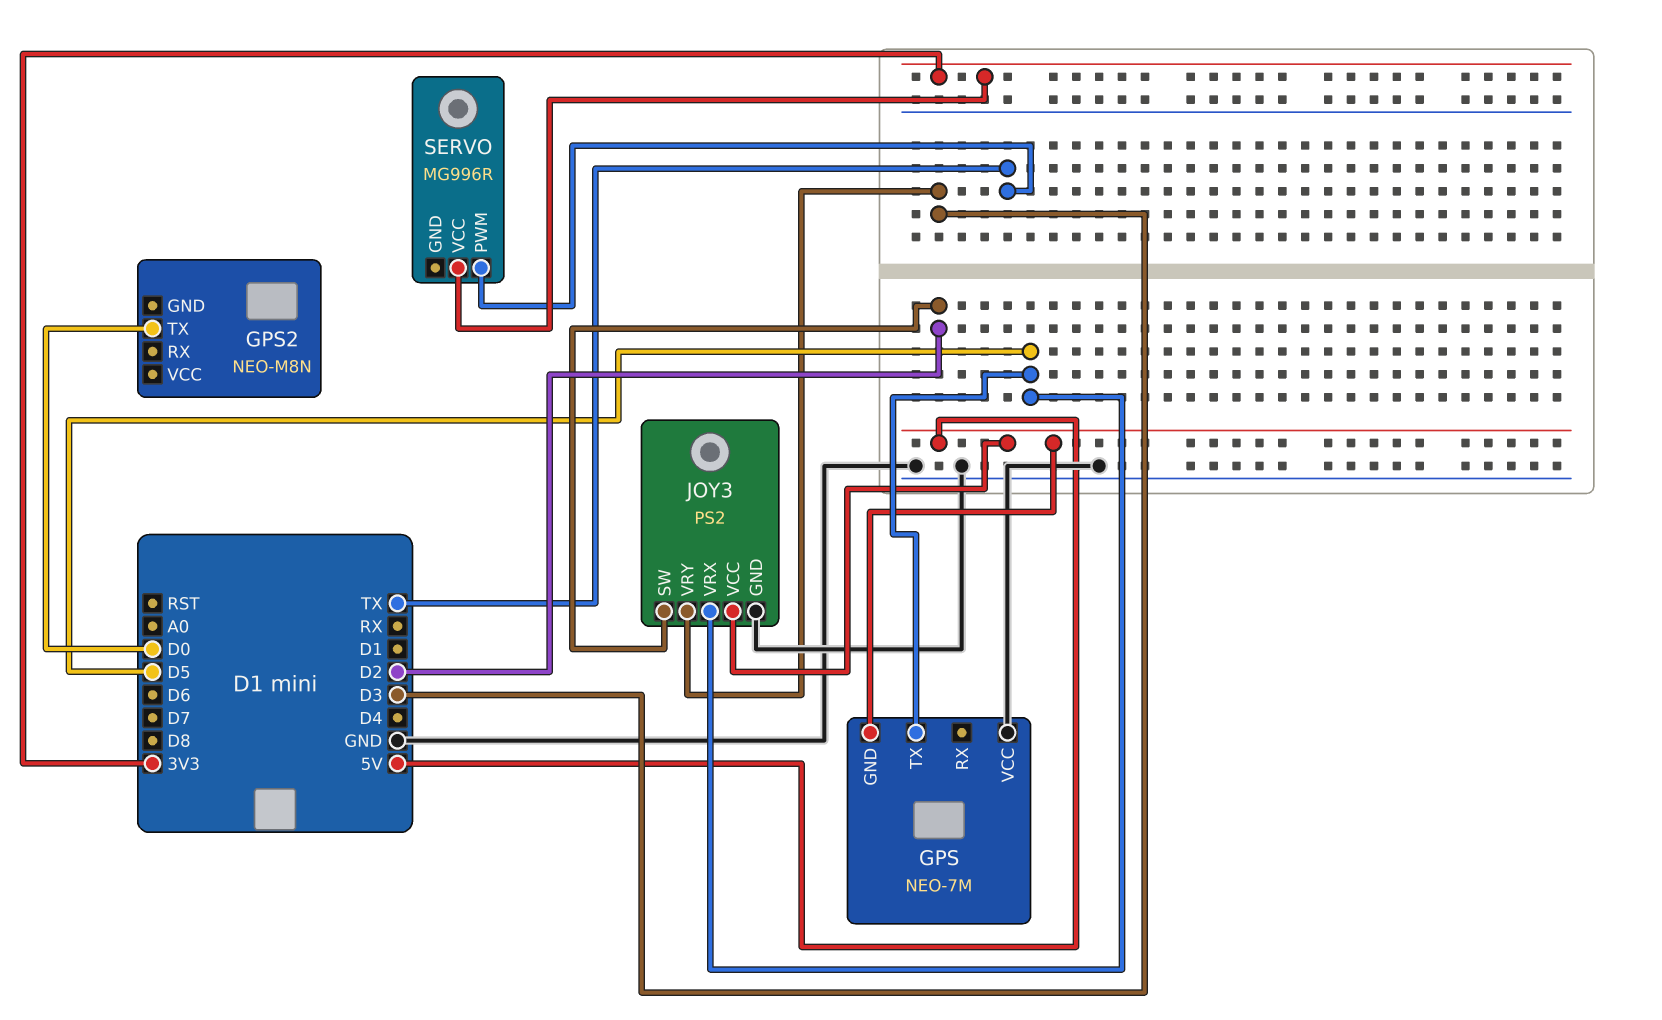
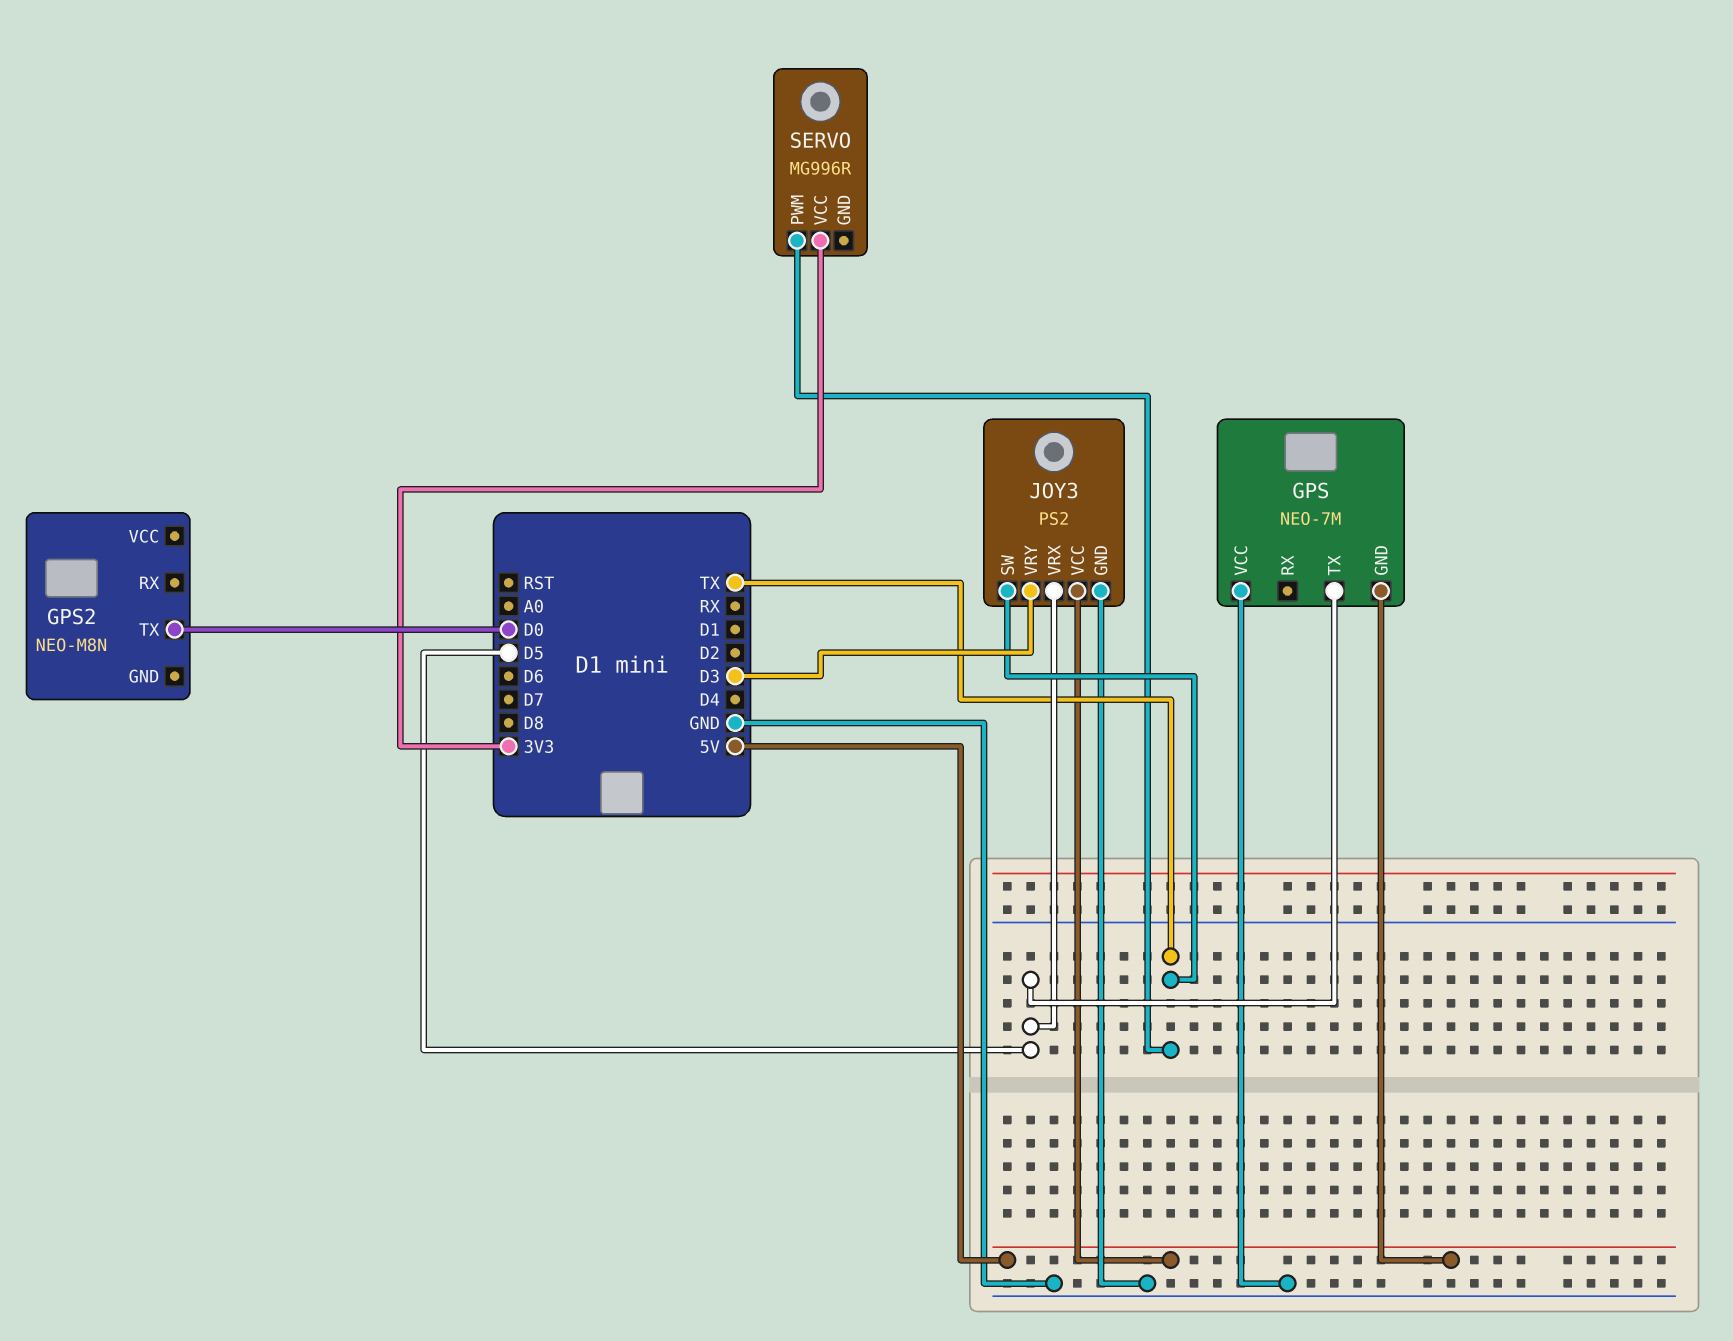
JOY3 pin SW: D2 -> TX

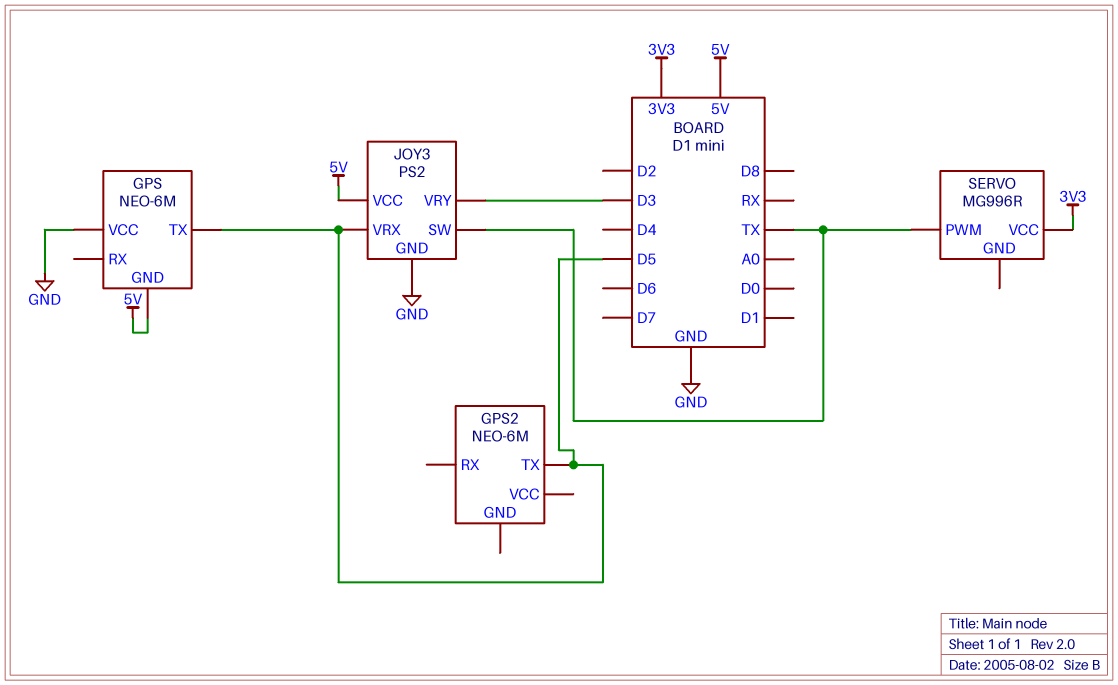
GPS: NEO-7M -> NEO-6M
GPS2: NEO-M8N -> NEO-6M
GPS2 pin TX: D0 -> D5

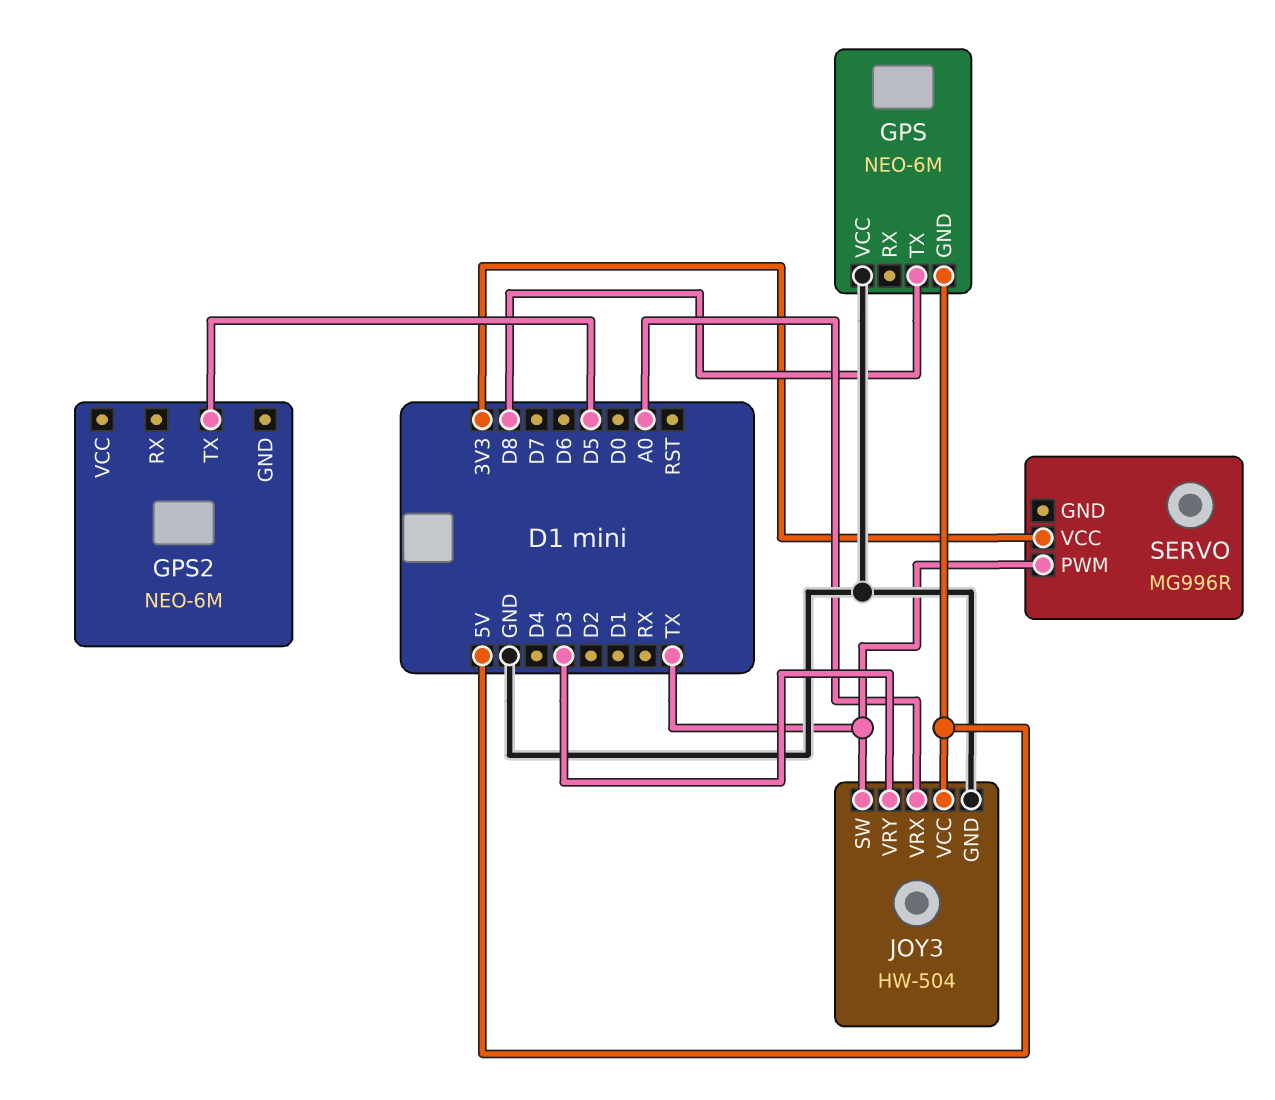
GPS pin TX: D5 -> D8
JOY3: PS2 -> HW-504
JOY3 pin VRX: D5 -> A0

